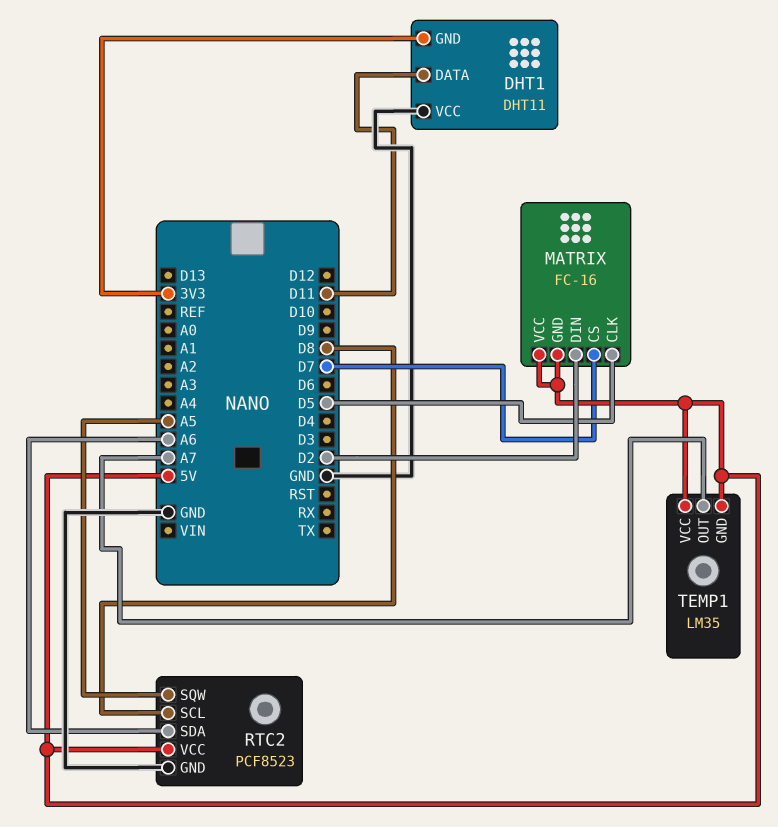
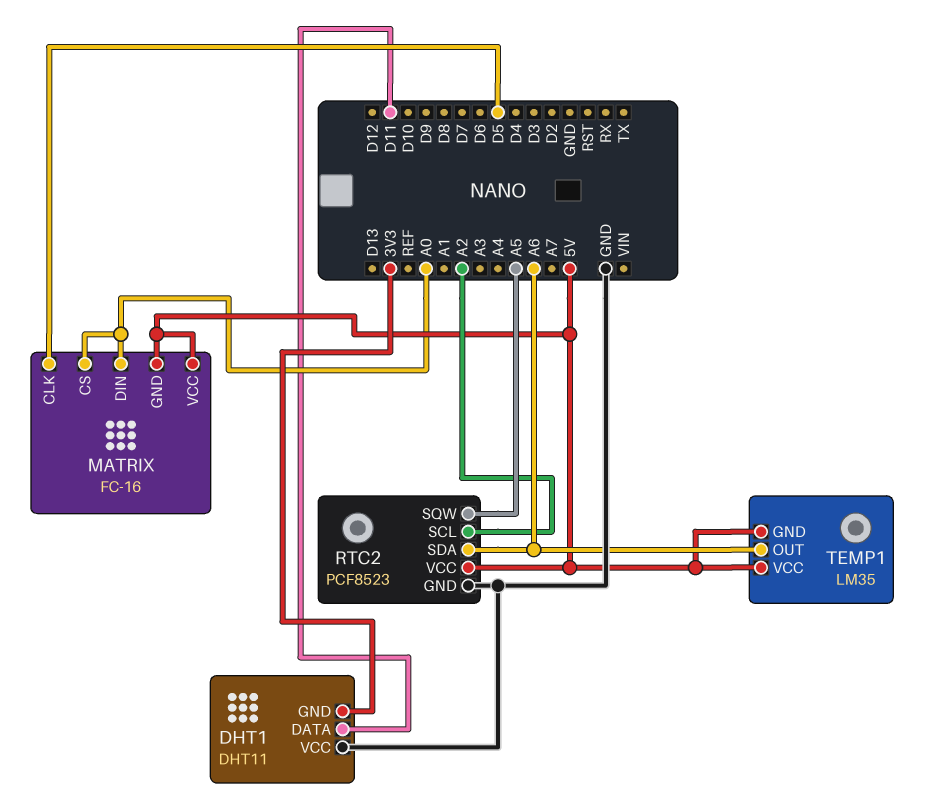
MATRIX pin CS: D7 -> A0
MATRIX pin DIN: D2 -> A0
RTC2 pin SCL: D8 -> A2
TEMP1 pin OUT: A7 -> A6

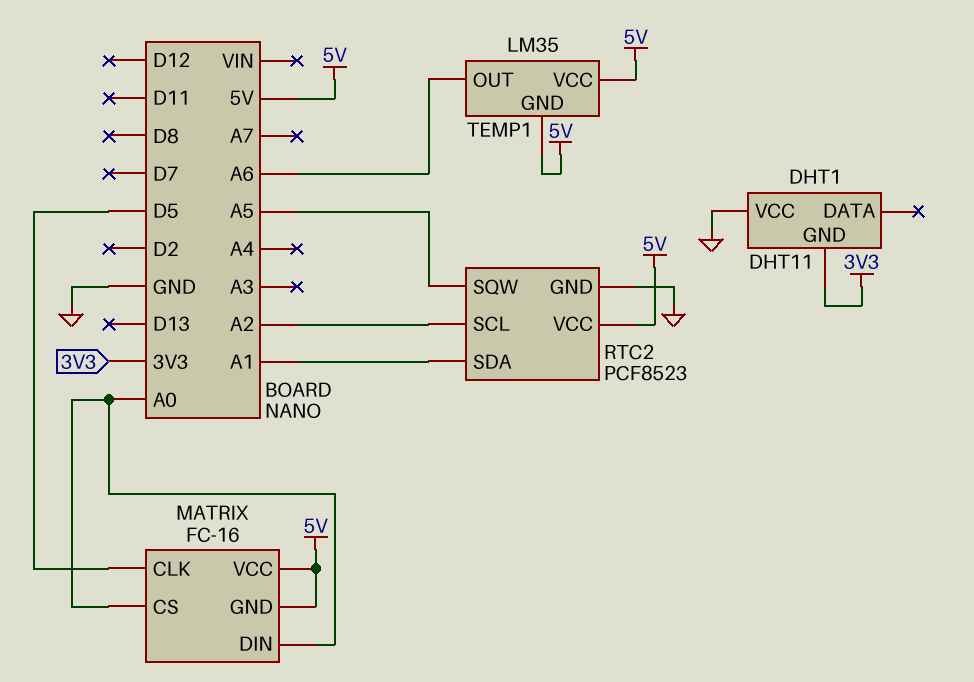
DHT1 pin DATA: D11 -> none
RTC2 pin SDA: A6 -> A1

